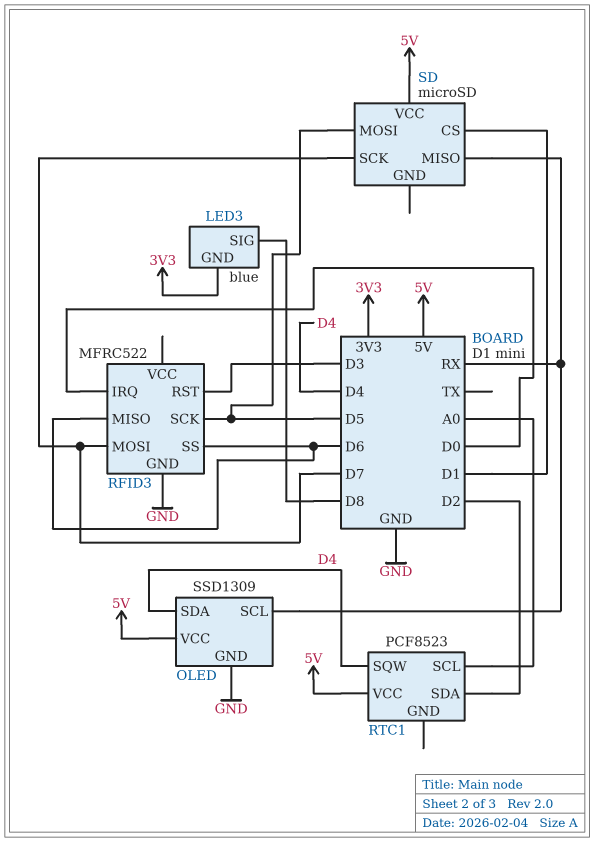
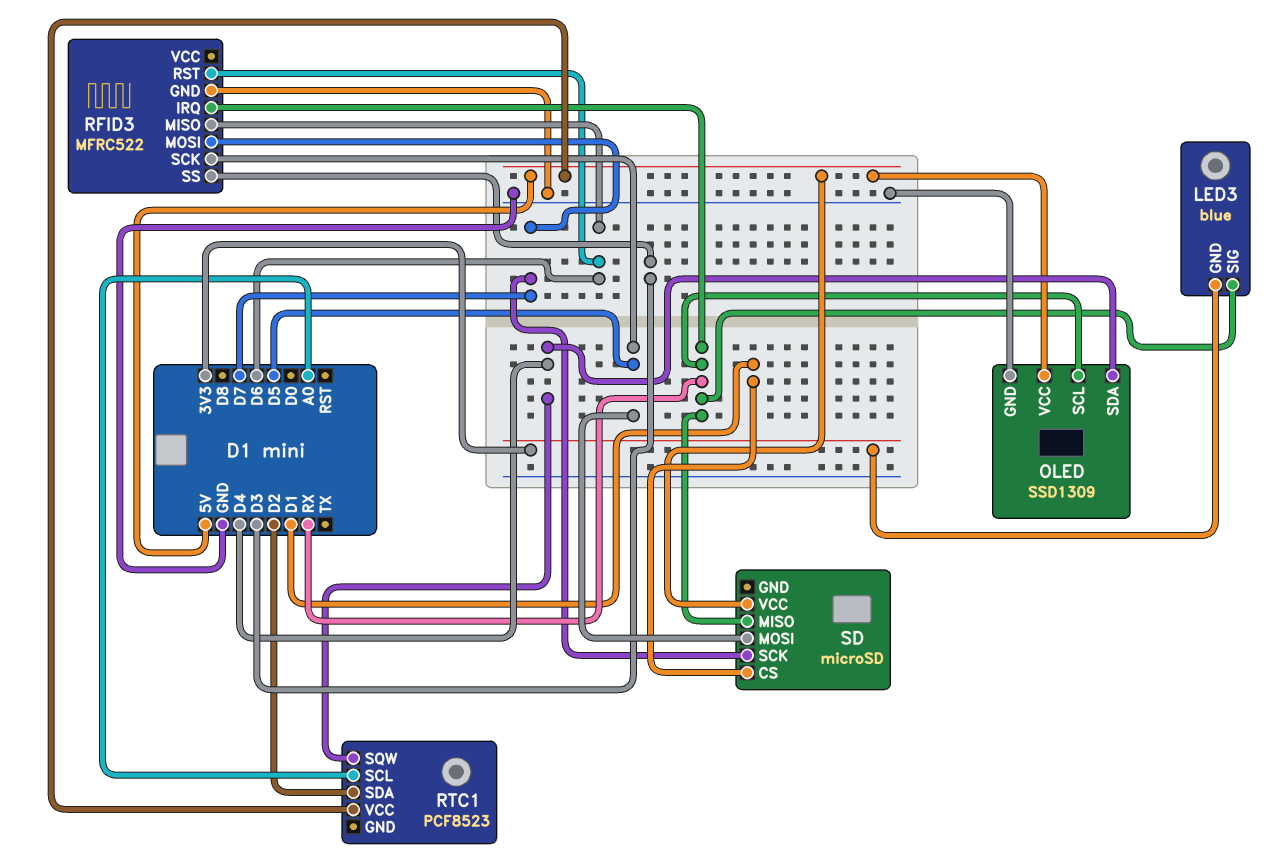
LED3 pin SIG: D8 -> RX
RFID3 pin IRQ: D0 -> RX
RFID3 pin RST: D3 -> D6
RFID3 pin SS: D6 -> D3

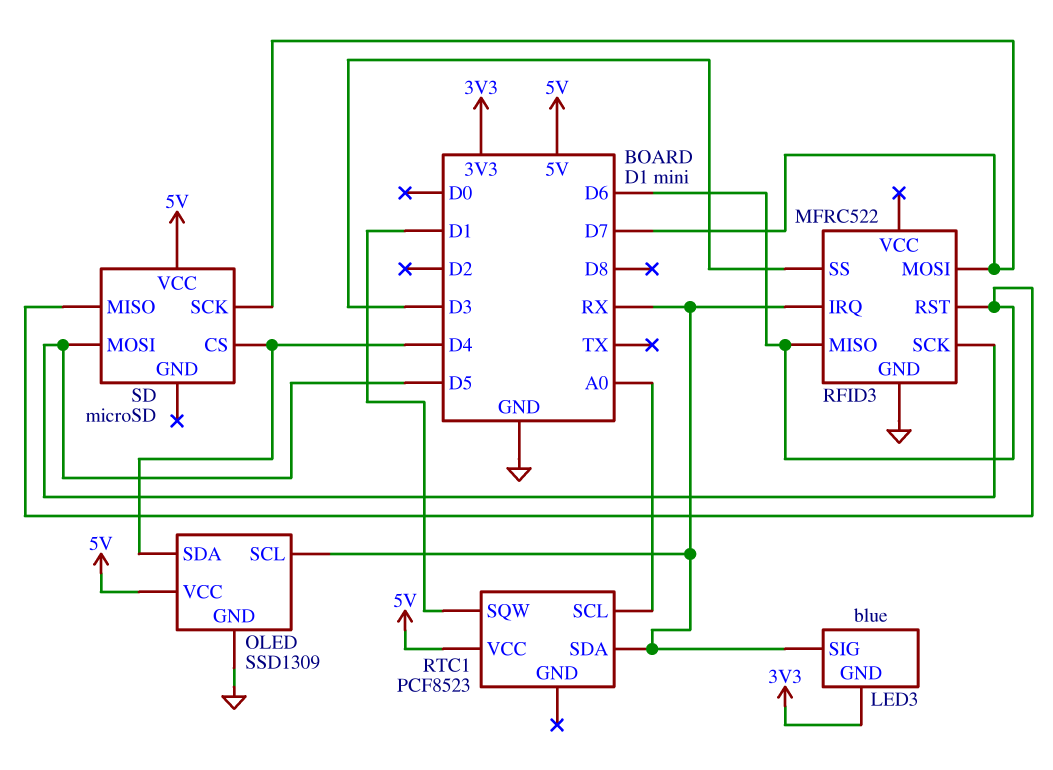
RTC1 pin SDA: D2 -> RX
RTC1 pin SQW: D4 -> D1
SD pin CS: D1 -> D4
SD pin MISO: RX -> D6

